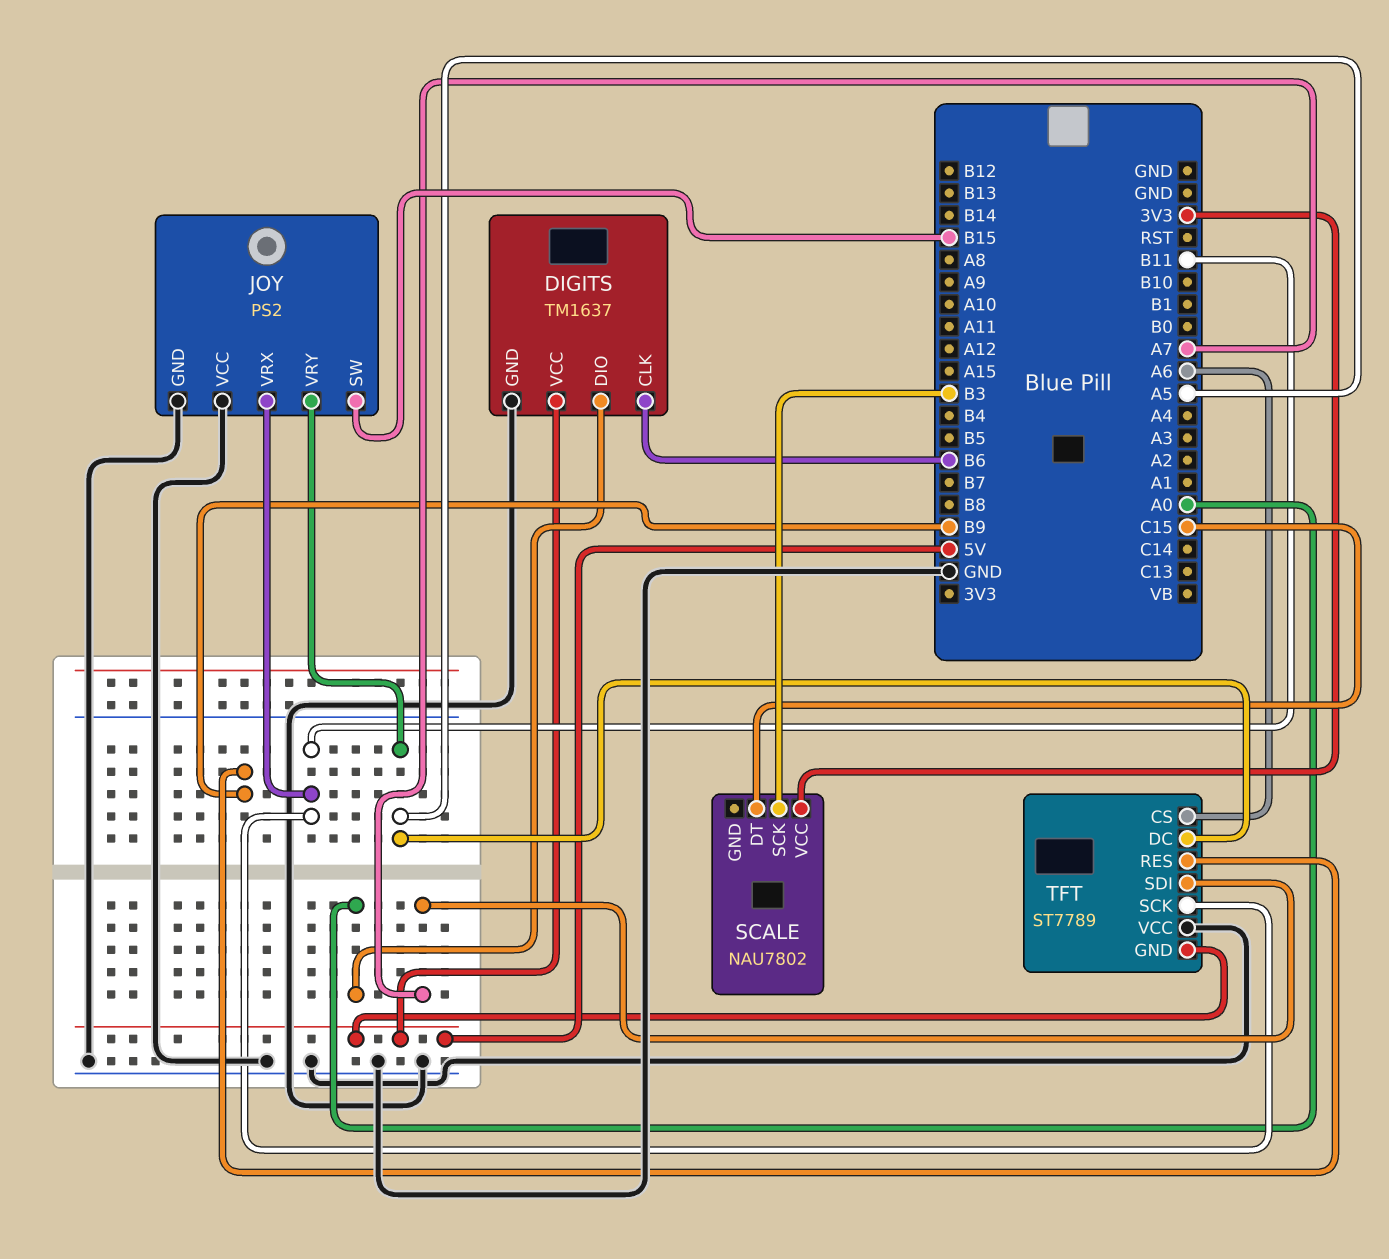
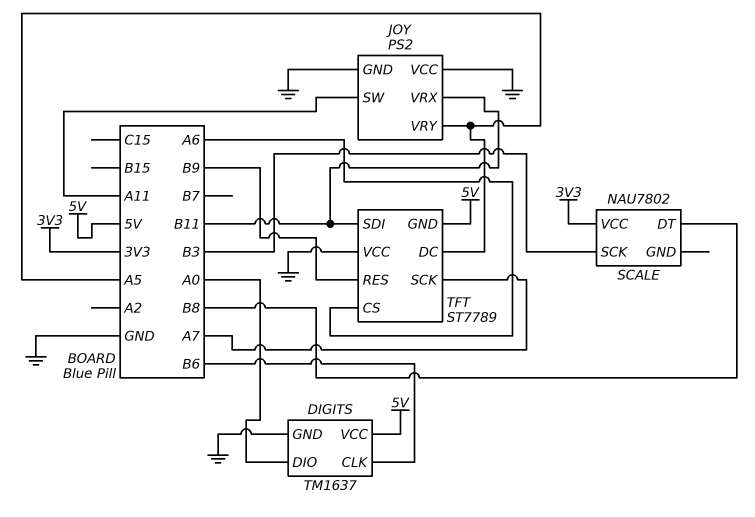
JOY pin SW: B15 -> A11
SCALE pin DT: C15 -> B8
TFT pin SCK: B11 -> A7
TFT pin SDI: A7 -> B11

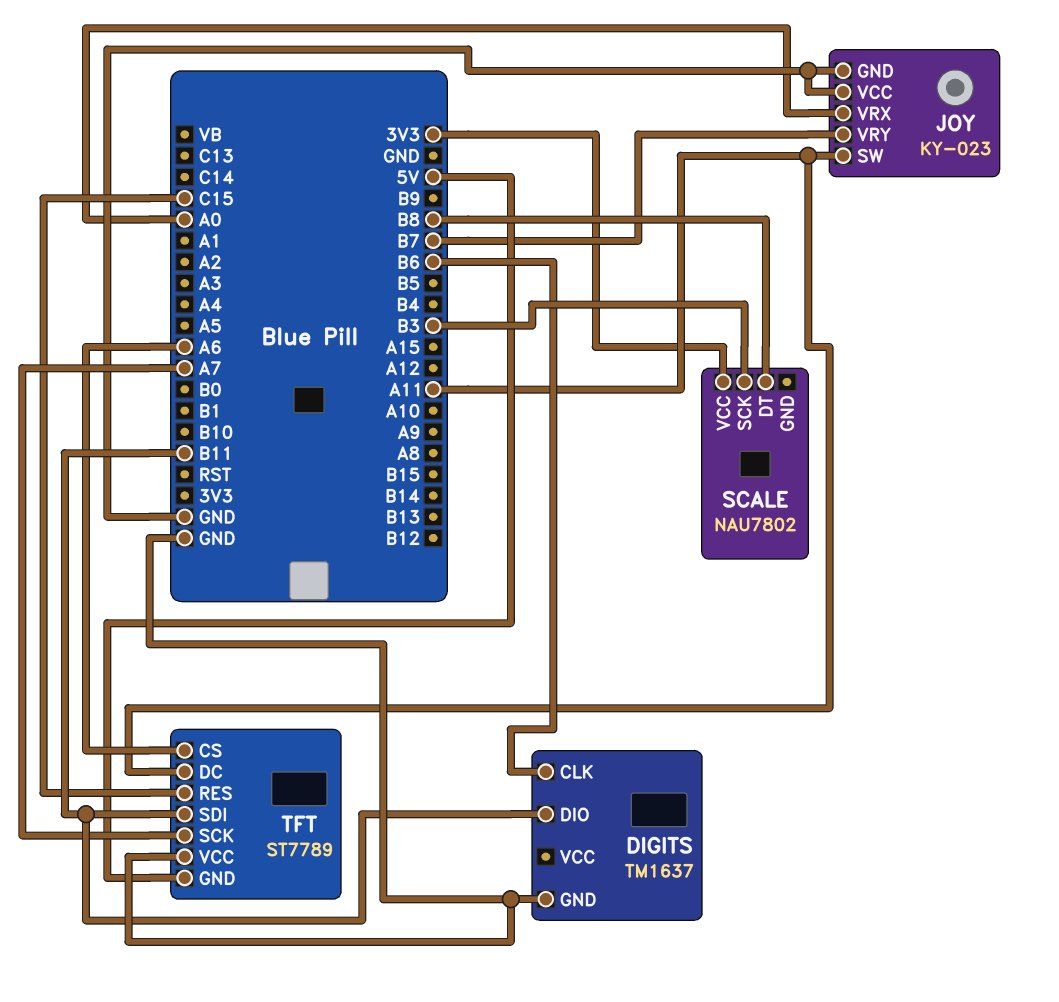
DIGITS pin DIO: A0 -> B11
DIGITS pin VCC: 5V -> none
JOY: PS2 -> KY-023
JOY pin VRX: B11 -> A0
JOY pin VRY: A5 -> B7
TFT pin DC: A5 -> A11
TFT pin RES: B9 -> C15

